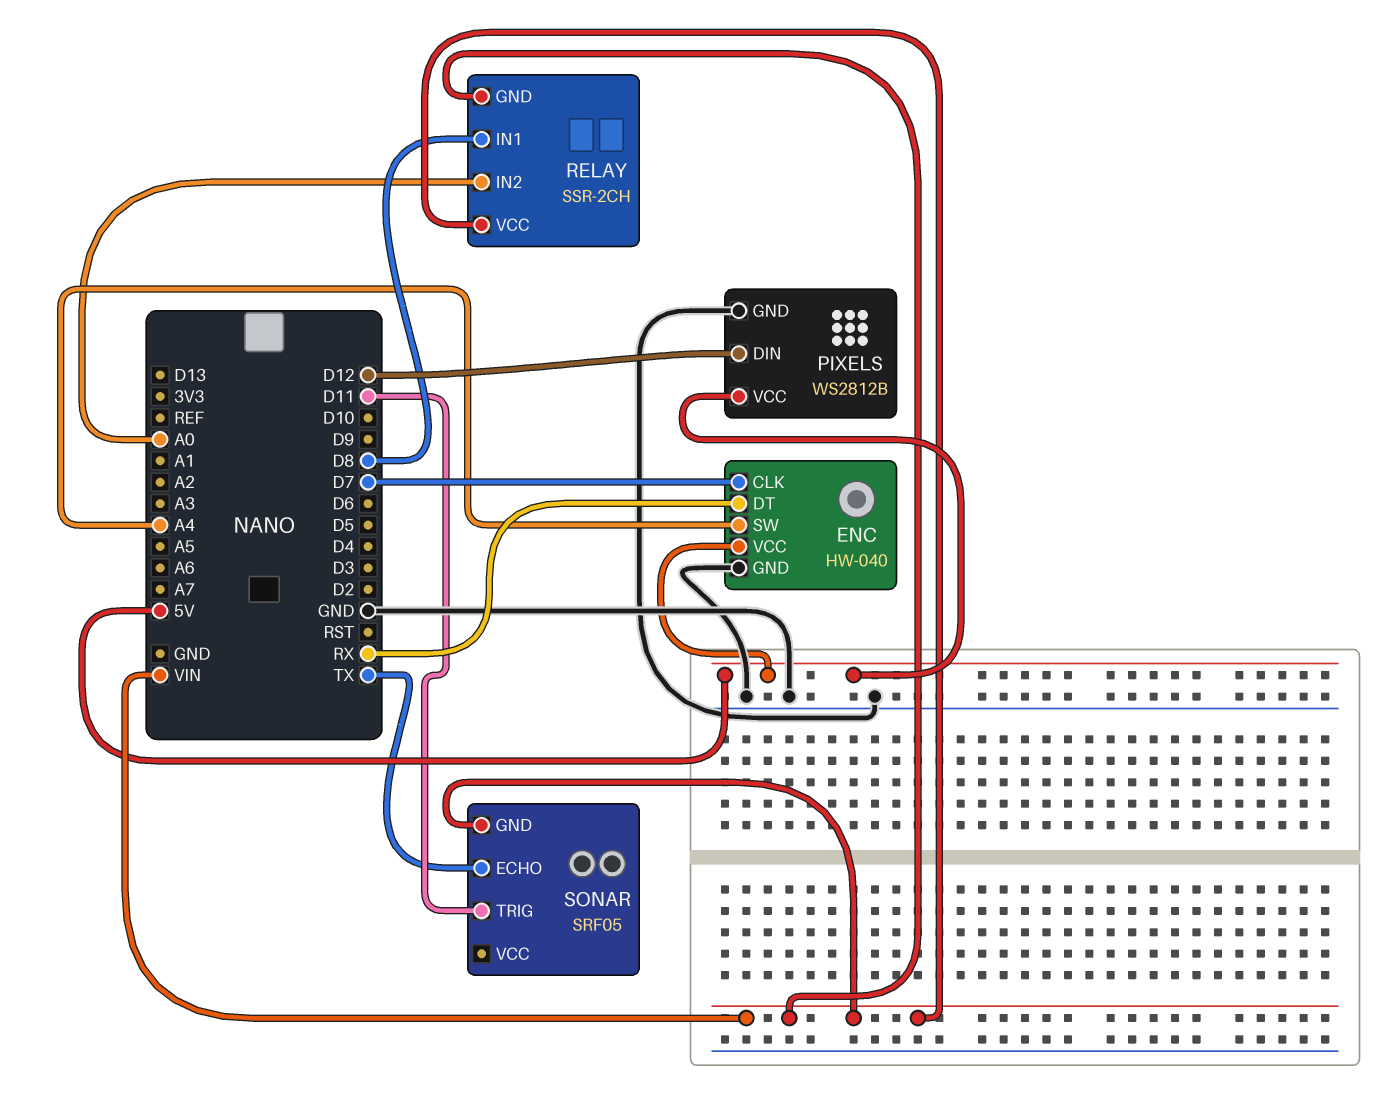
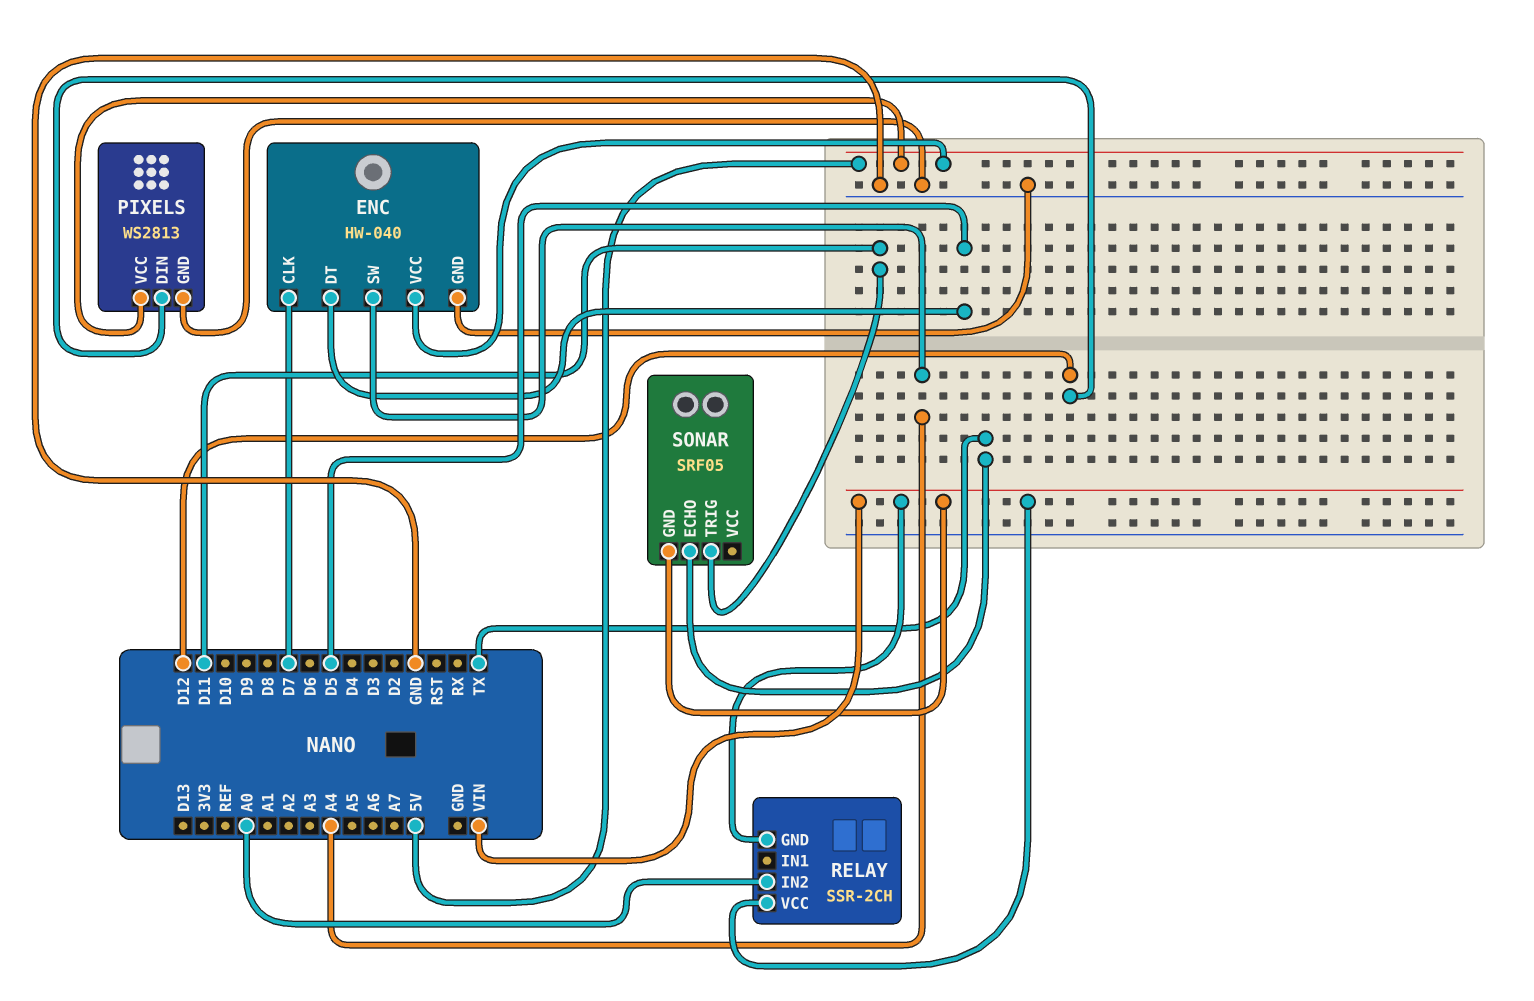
ENC pin DT: RX -> D5
PIXELS: WS2812B -> WS2813
RELAY pin IN1: D8 -> none

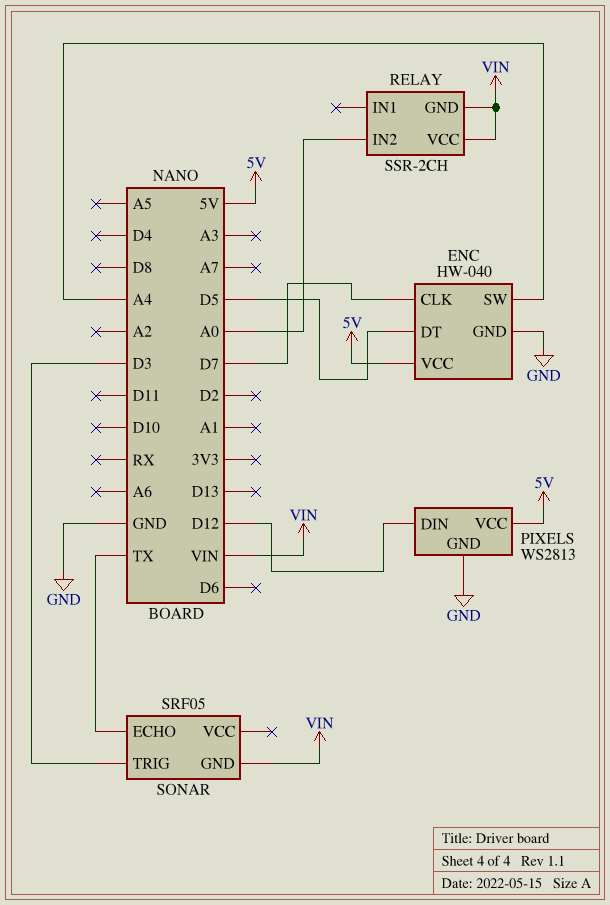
SONAR pin TRIG: D11 -> D3

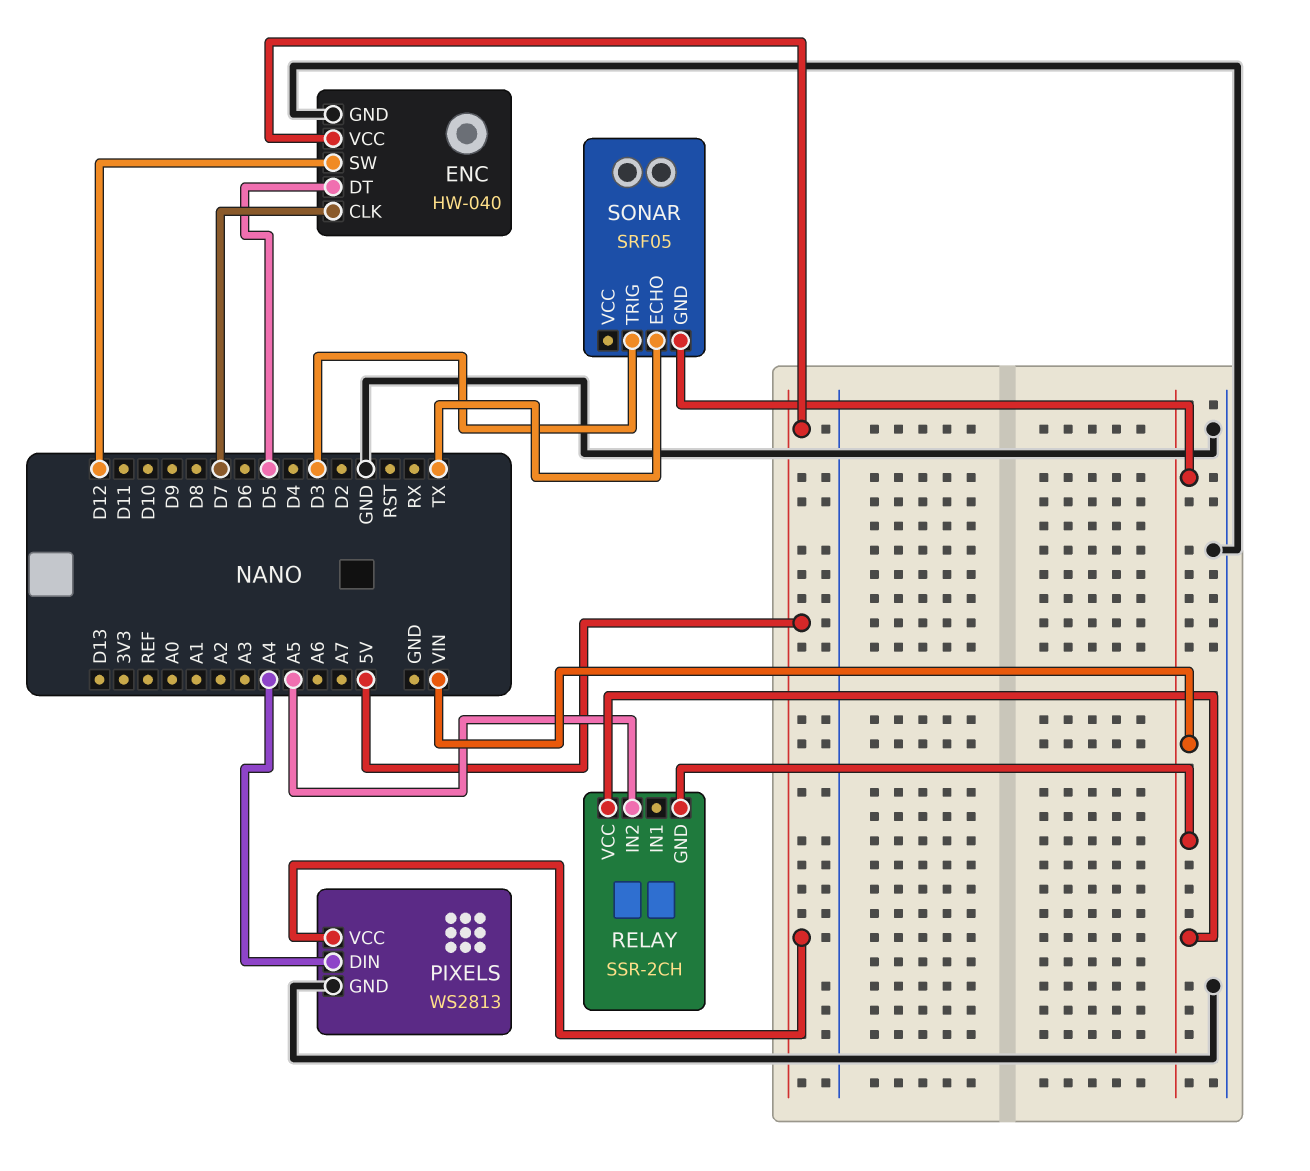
ENC pin SW: A4 -> D12
PIXELS pin DIN: D12 -> A4
RELAY pin IN2: A0 -> A5

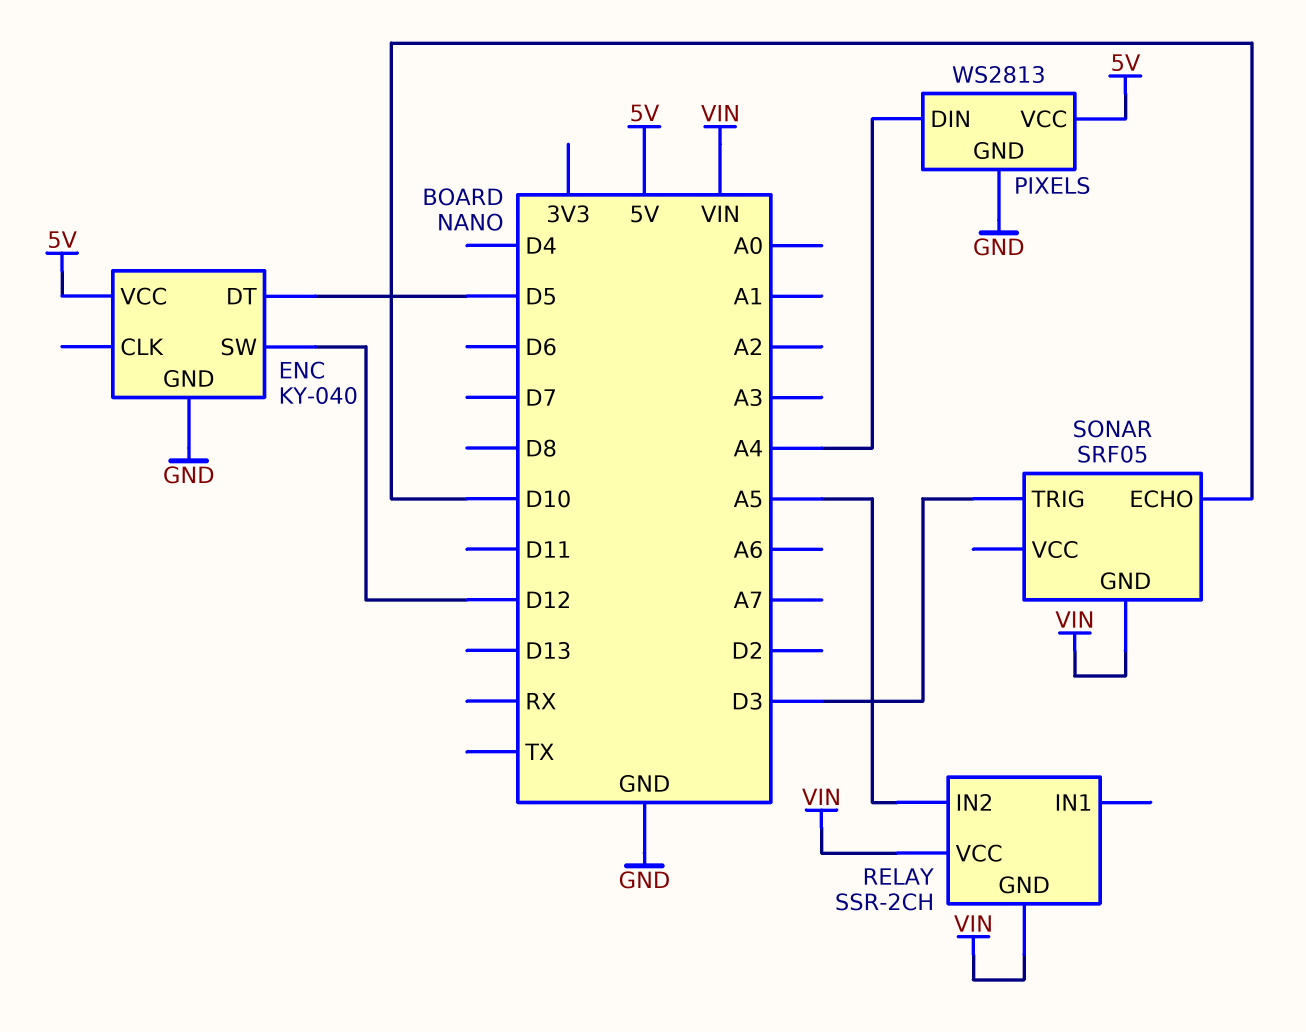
ENC: HW-040 -> KY-040
ENC pin CLK: D7 -> none
SONAR pin ECHO: TX -> D10

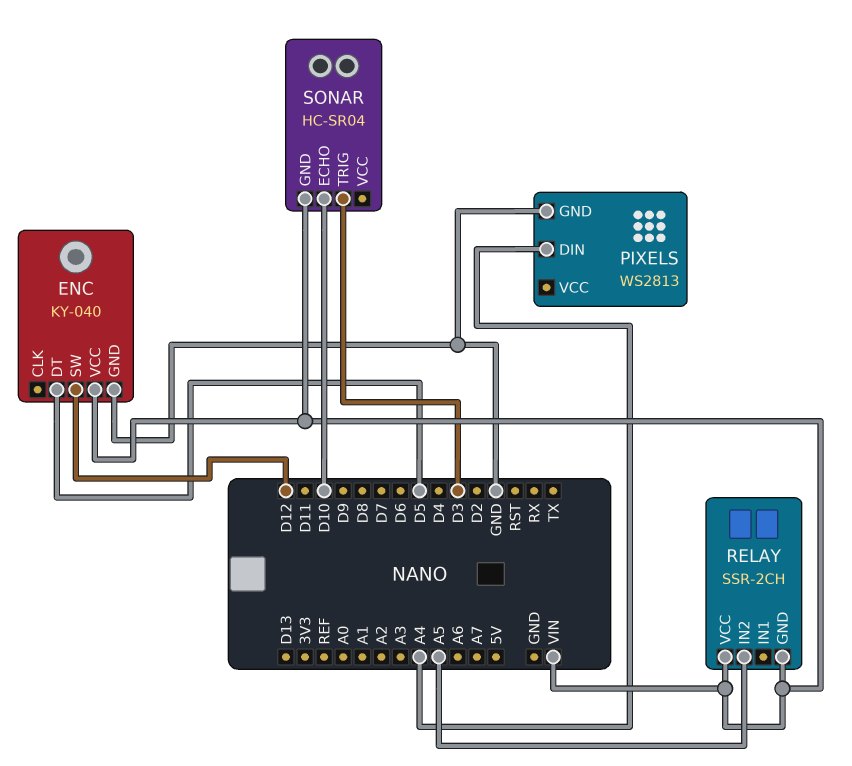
ENC pin VCC: 5V -> VIN
PIXELS pin VCC: 5V -> none
SONAR: SRF05 -> HC-SR04

